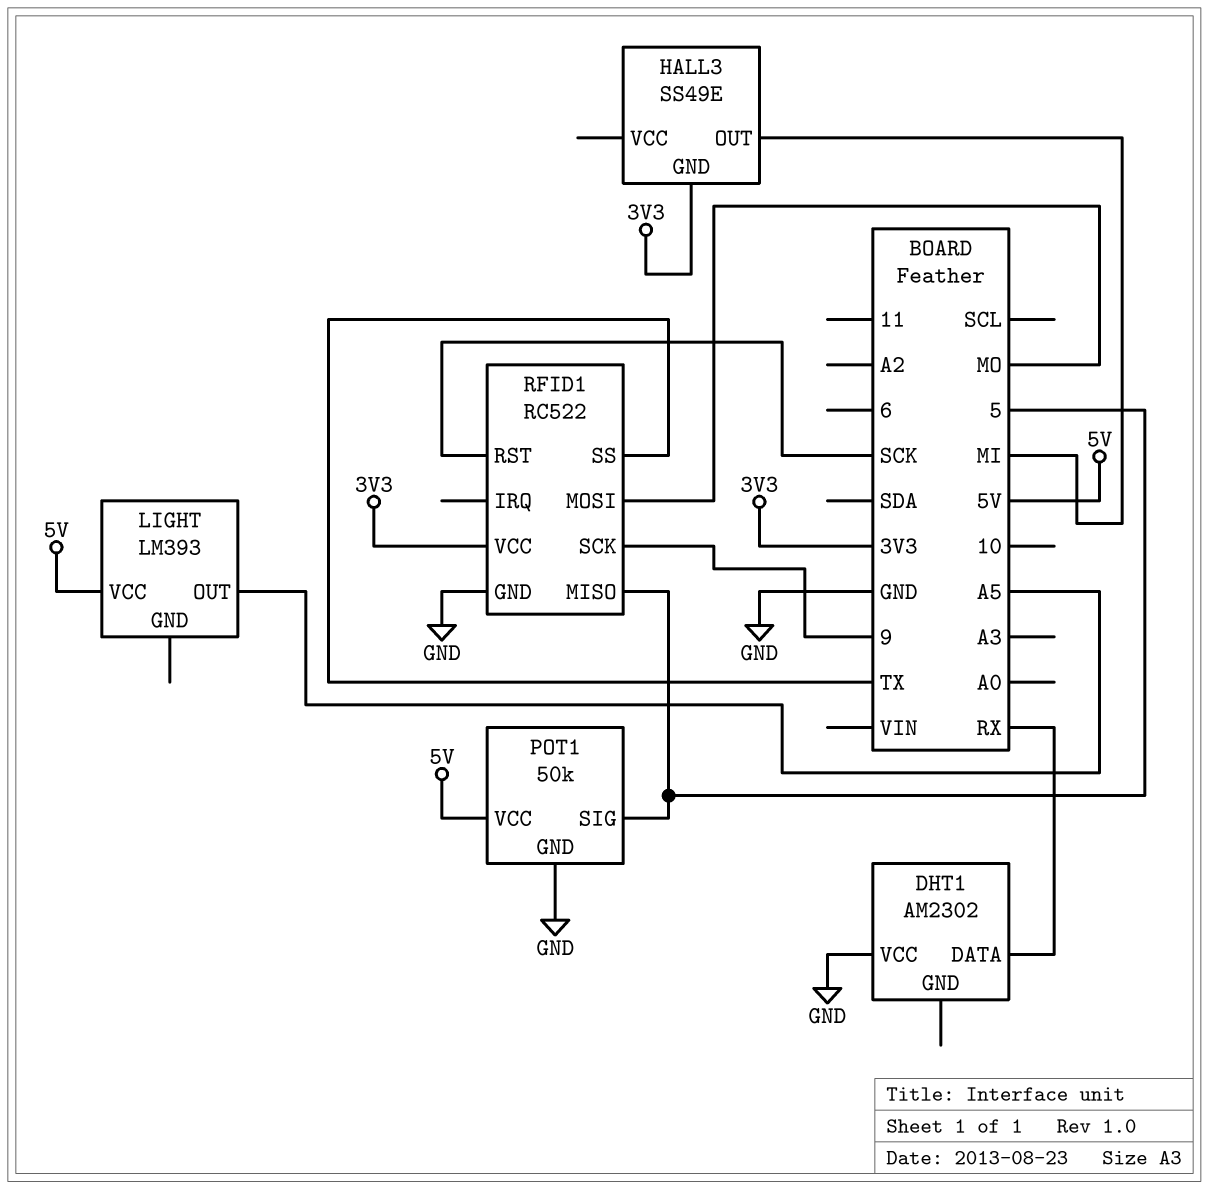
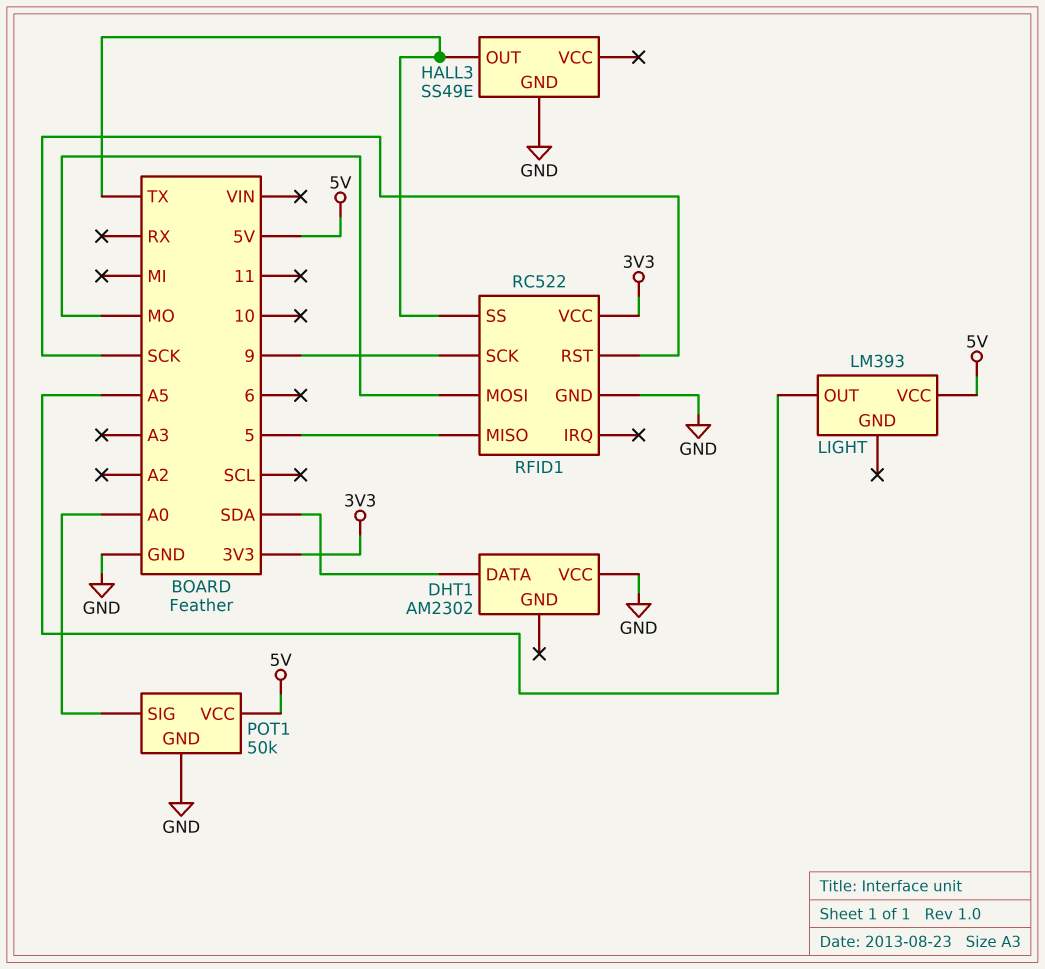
DHT1 pin DATA: RX -> SDA
HALL3 pin GND: 3V3 -> GND
HALL3 pin OUT: MI -> TX
POT1 pin SIG: 5 -> A0

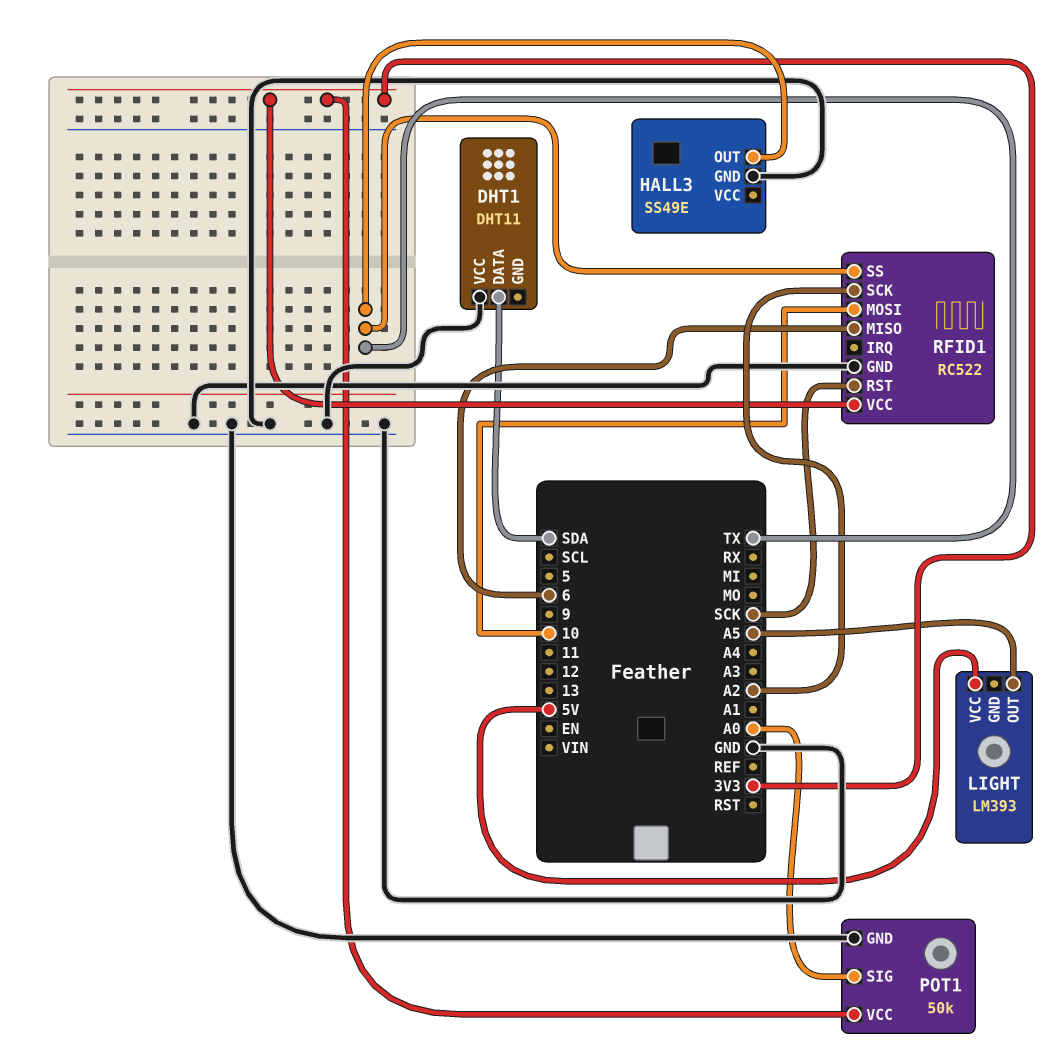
DHT1: AM2302 -> DHT11
POT1 pin VCC: 5V -> 3V3
RFID1 pin MISO: 5 -> 6
RFID1 pin MOSI: MO -> 10
RFID1 pin SCK: 9 -> A2

